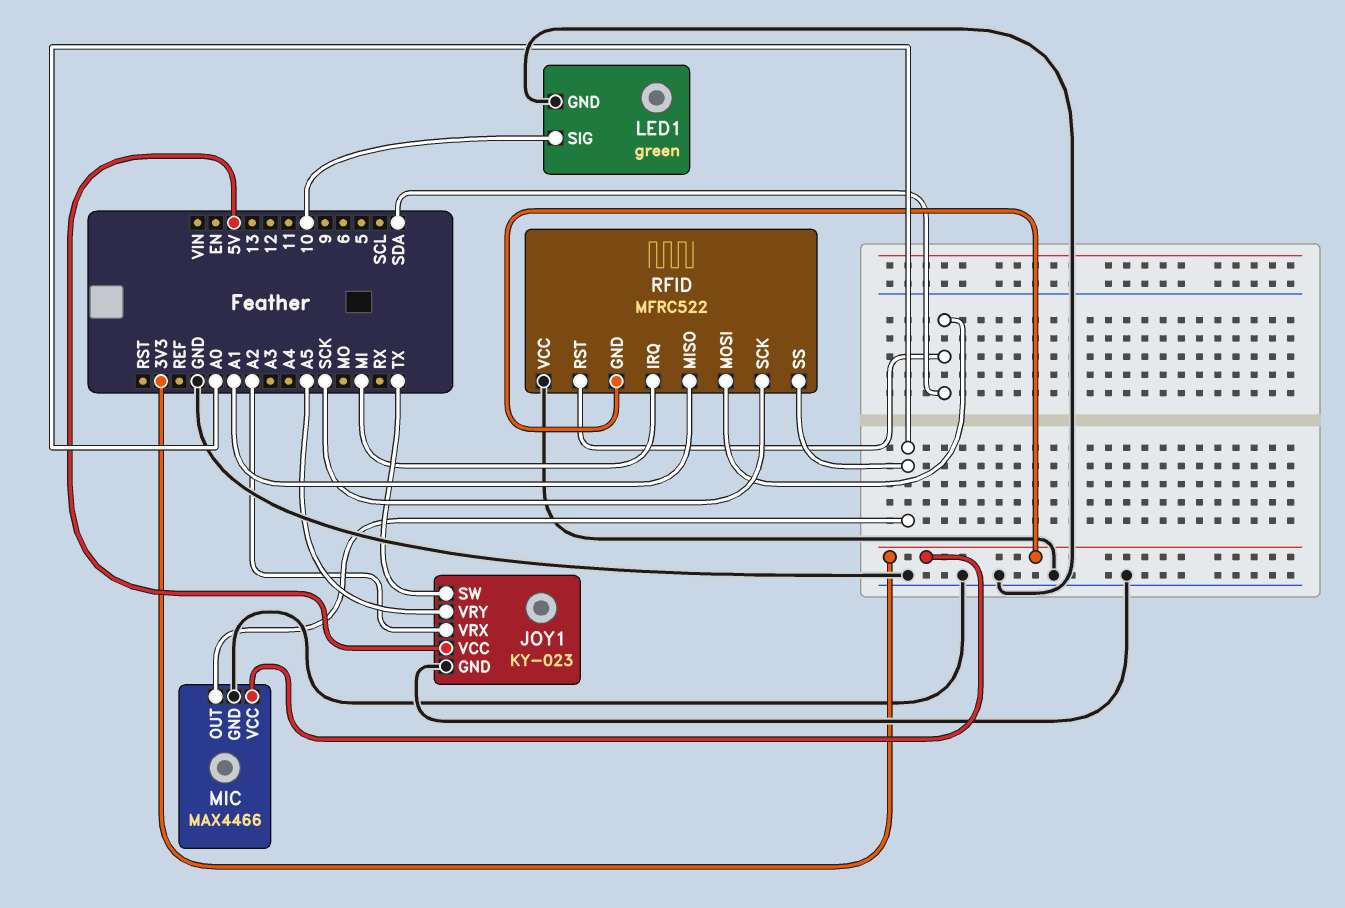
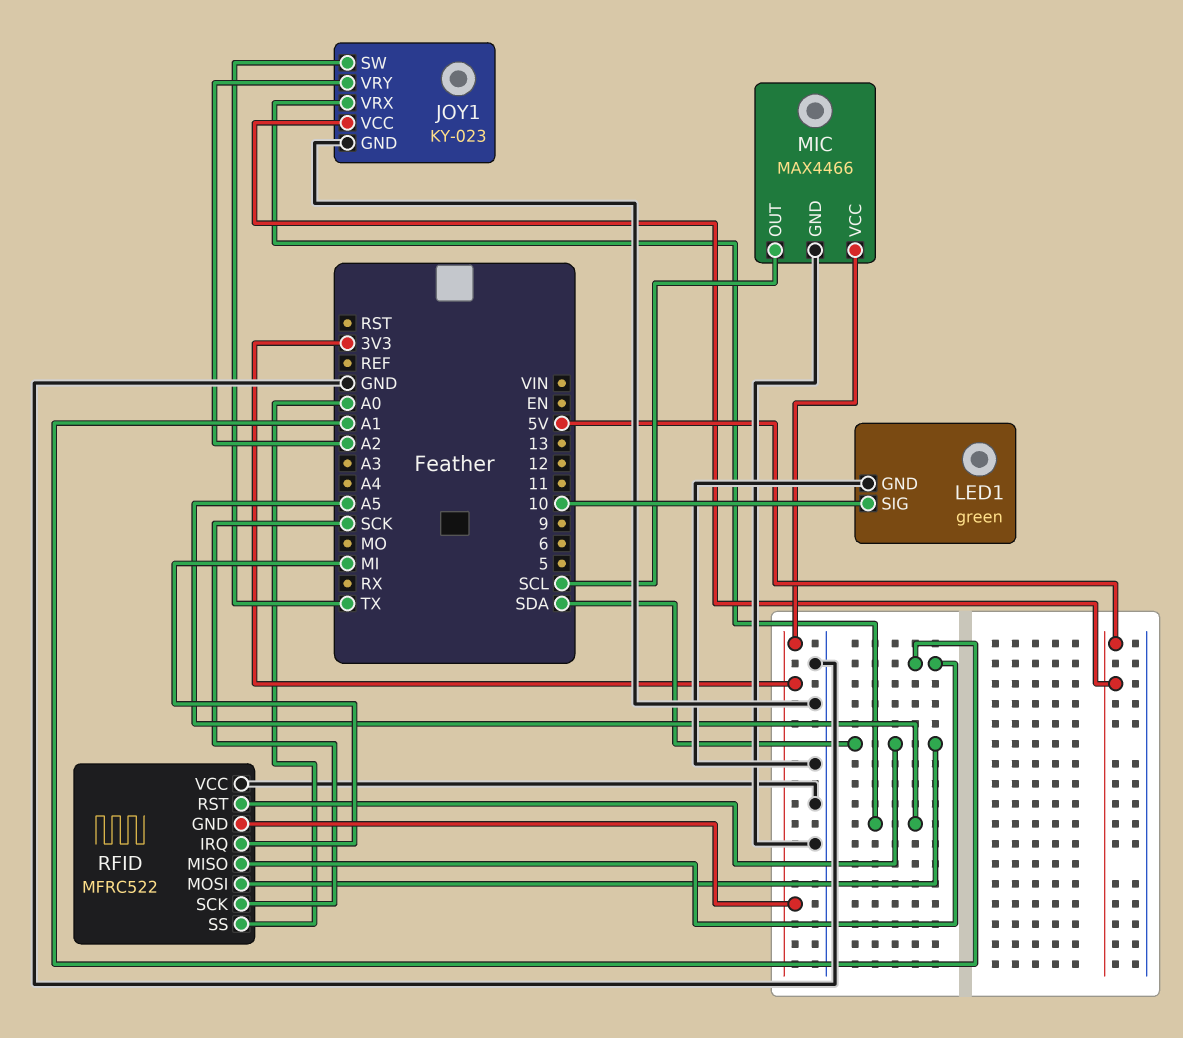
JOY1 pin VRX: A2 -> A5
JOY1 pin VRY: A5 -> A2
MIC pin OUT: A0 -> SCL

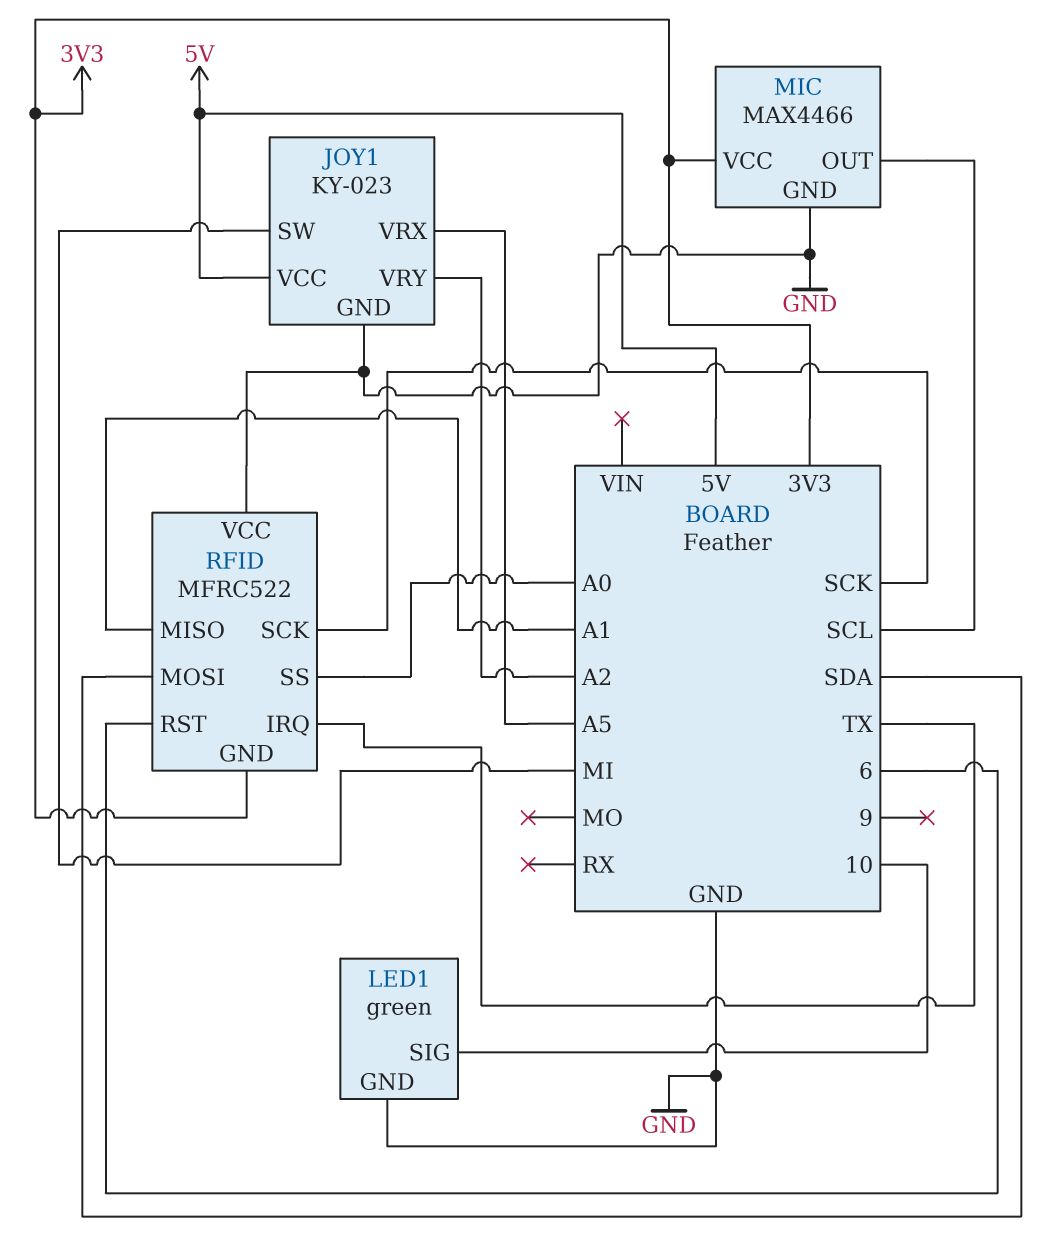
JOY1 pin SW: TX -> MI
RFID pin IRQ: MI -> TX
RFID pin RST: SDA -> 6

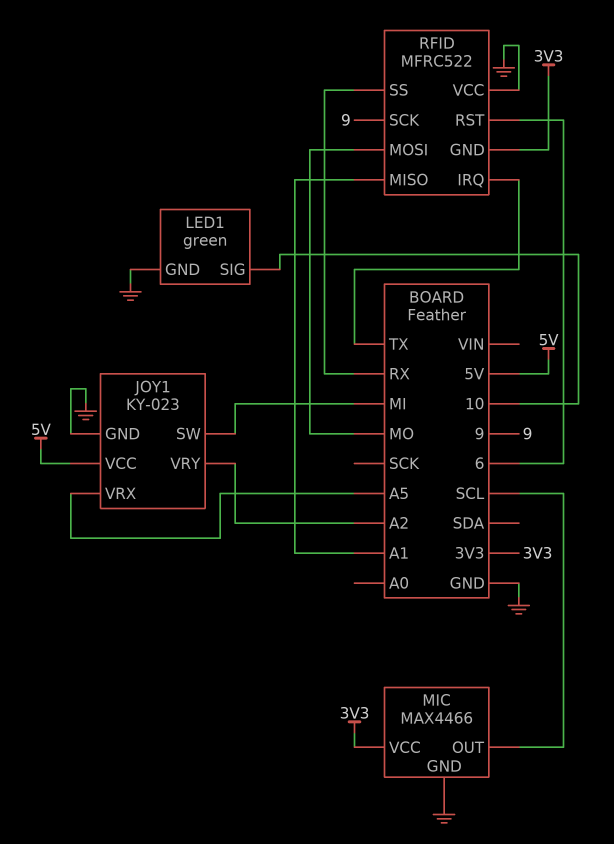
RFID pin MOSI: SDA -> MO
RFID pin SCK: SCK -> 9
RFID pin SS: A0 -> RX

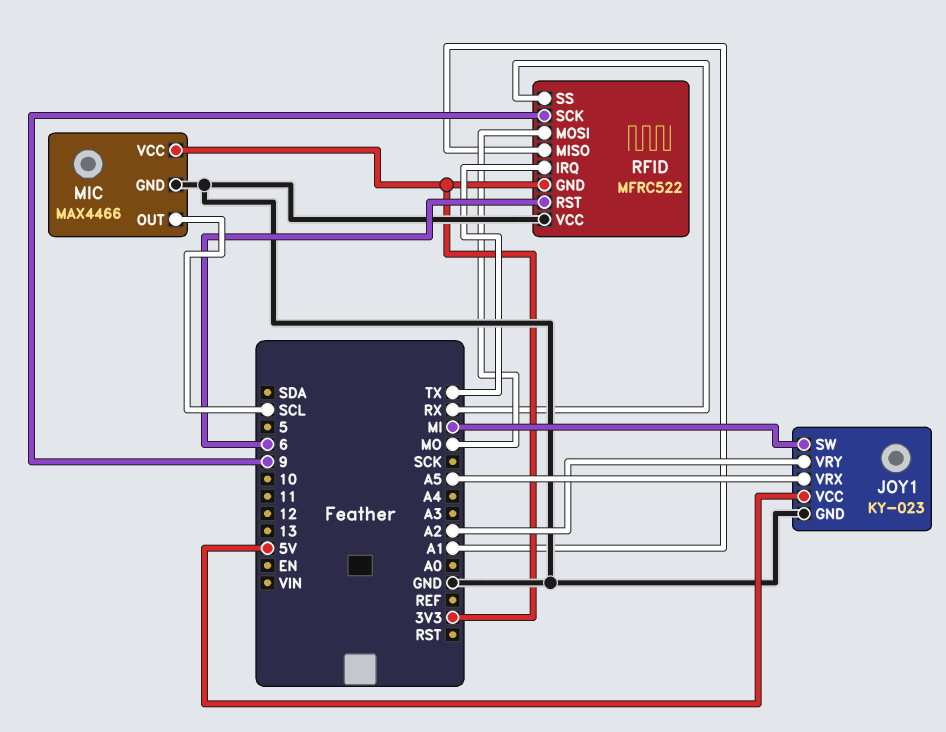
LED1: green -> none
LED1 pin GND: GND -> none
LED1 pin SIG: 10 -> none

